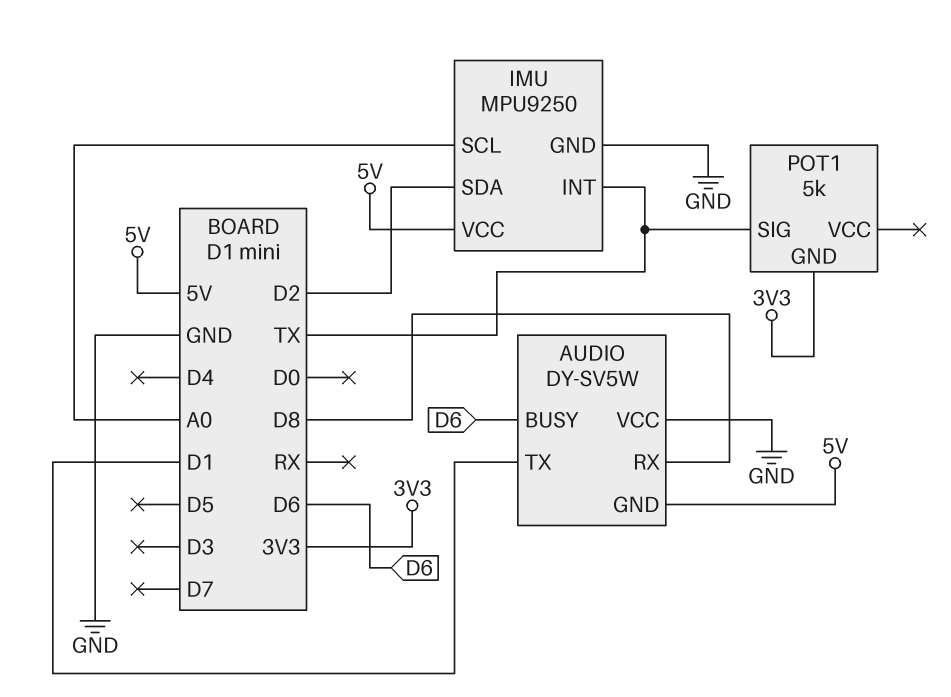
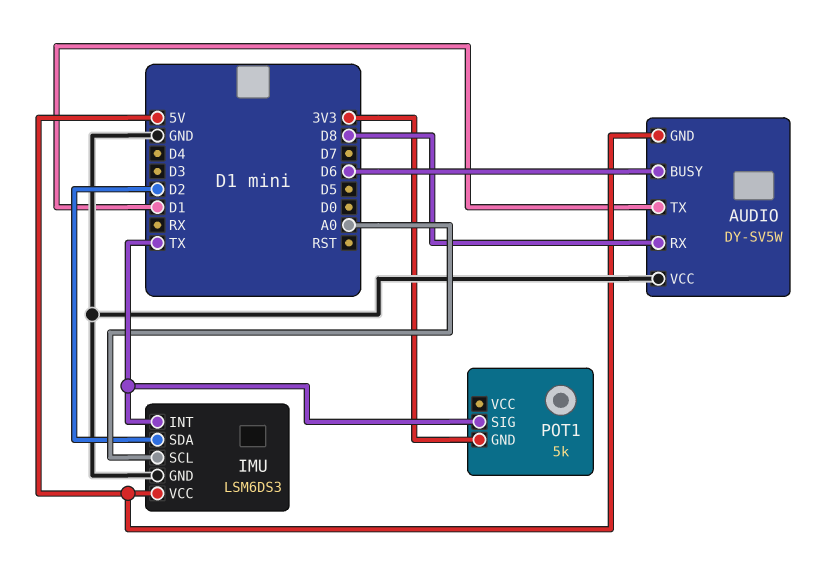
IMU: MPU9250 -> LSM6DS3

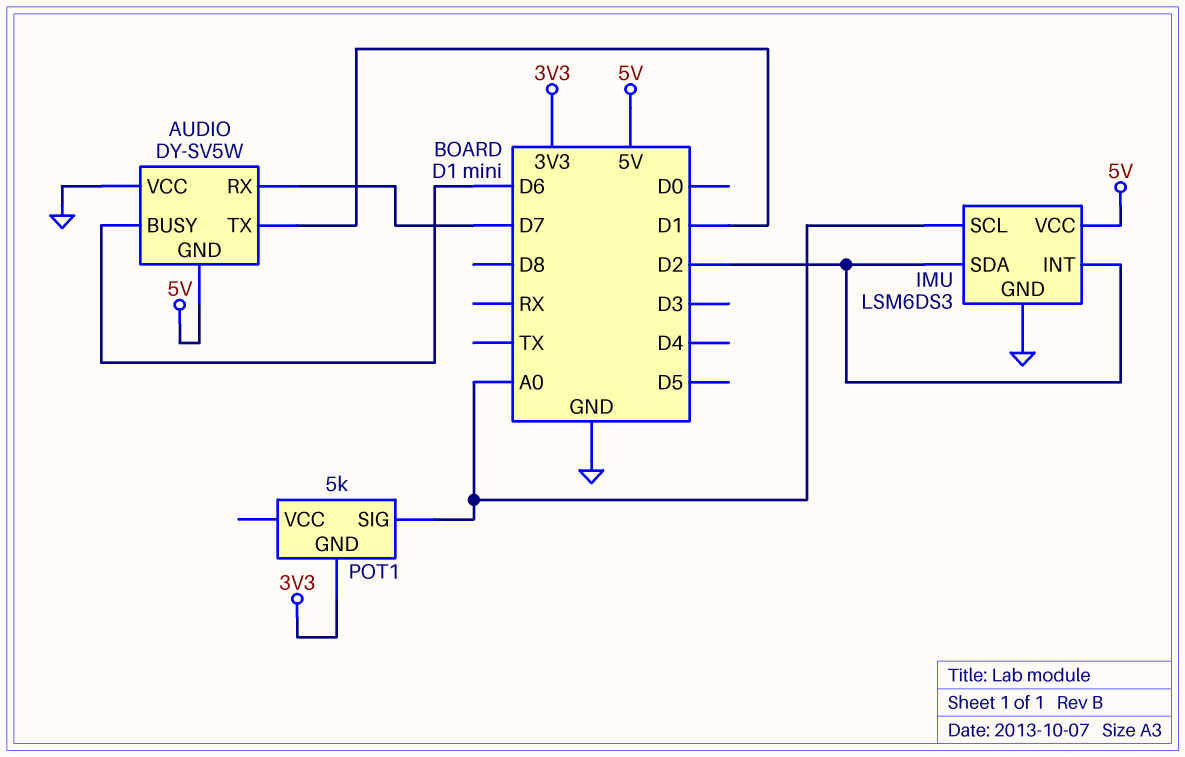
AUDIO pin RX: D8 -> D7
IMU pin INT: TX -> D2
POT1 pin SIG: TX -> A0

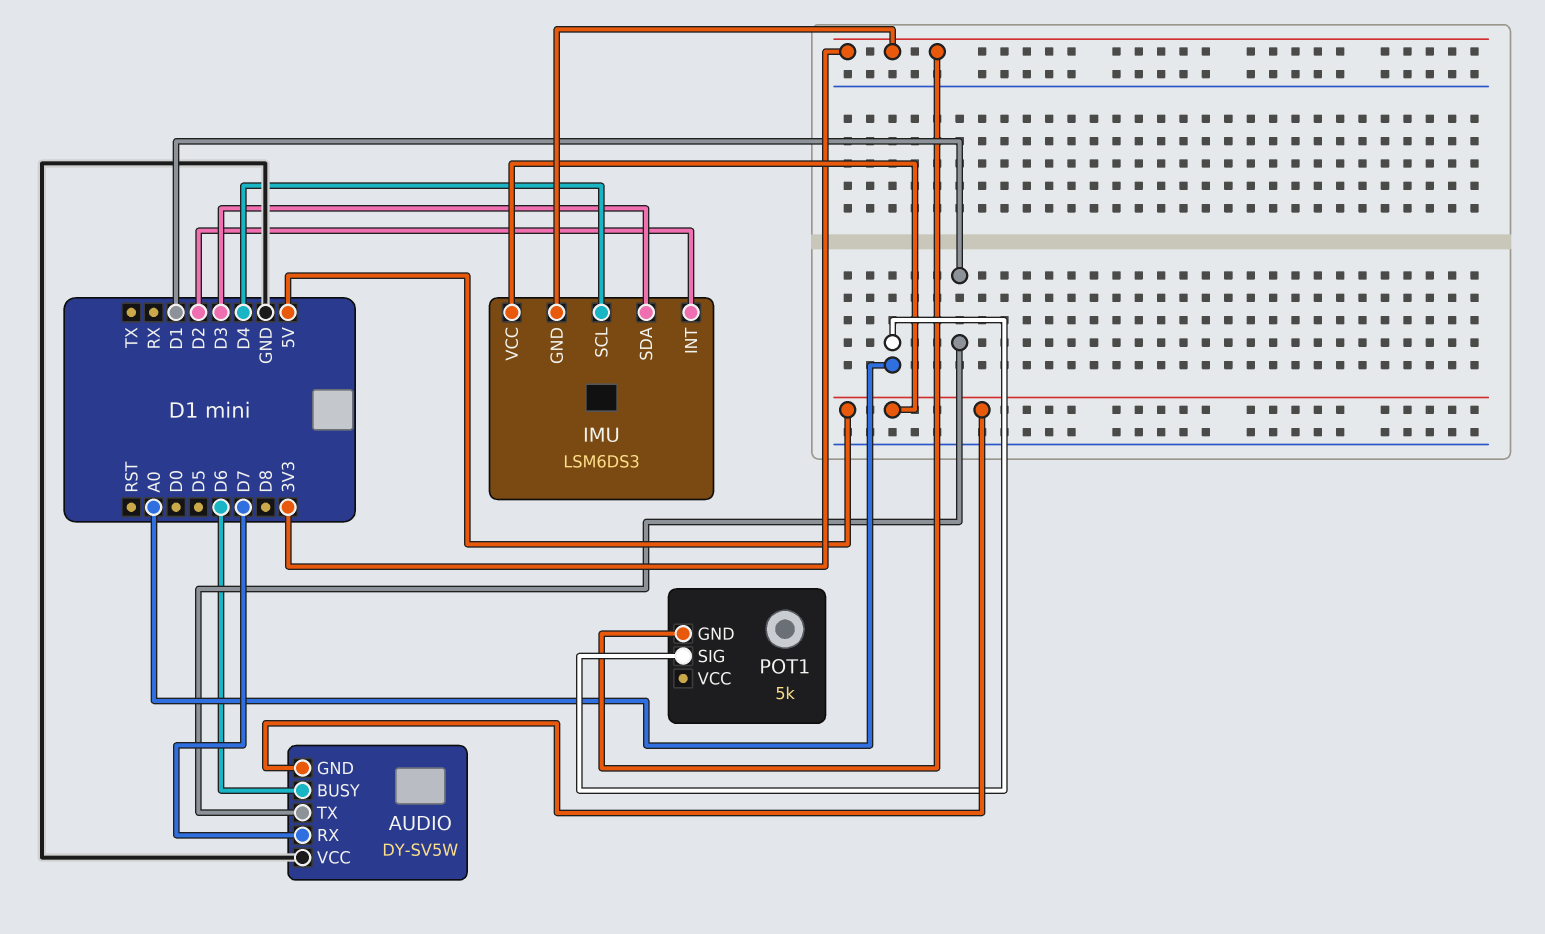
IMU pin GND: GND -> 3V3
IMU pin SCL: A0 -> D4
IMU pin SDA: D2 -> D3

